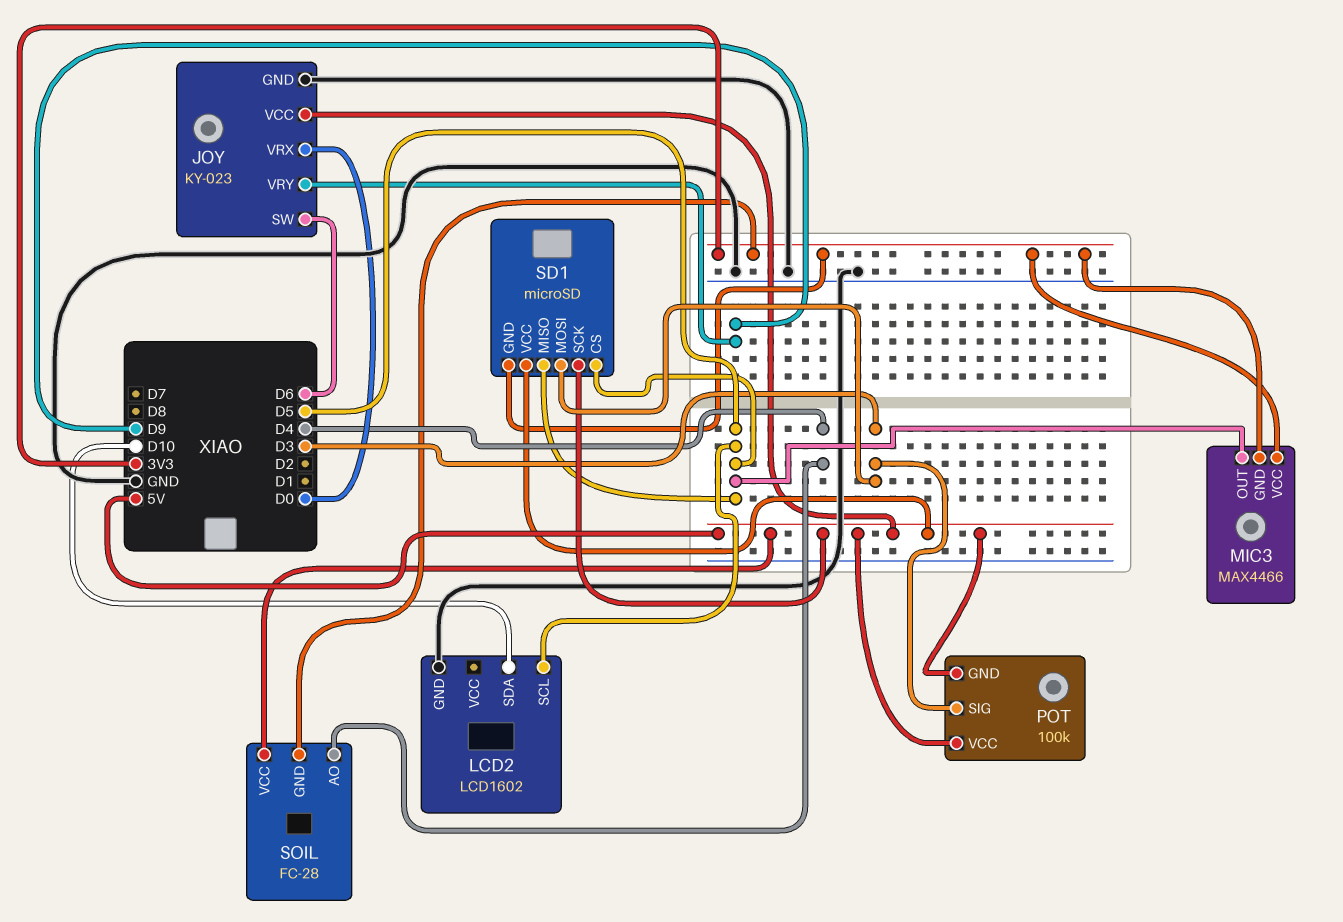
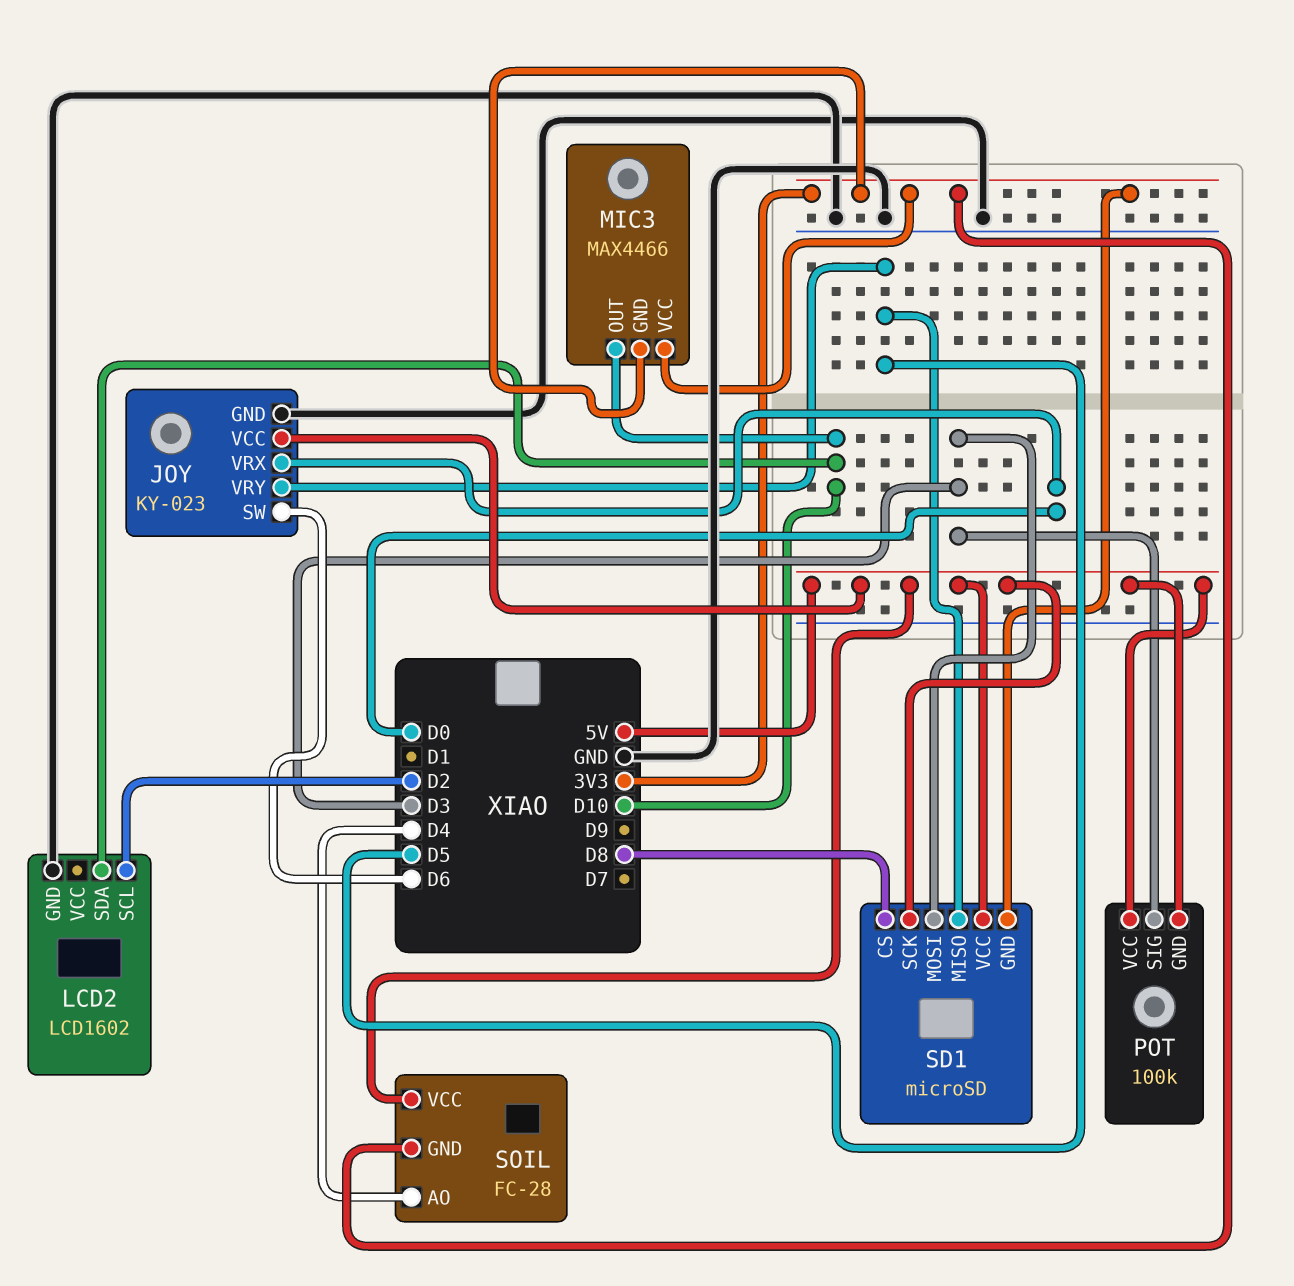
JOY pin VRY: D9 -> D5
LCD2 pin SCL: D5 -> D2
MIC3 pin OUT: D5 -> D10
SD1 pin CS: D5 -> D8

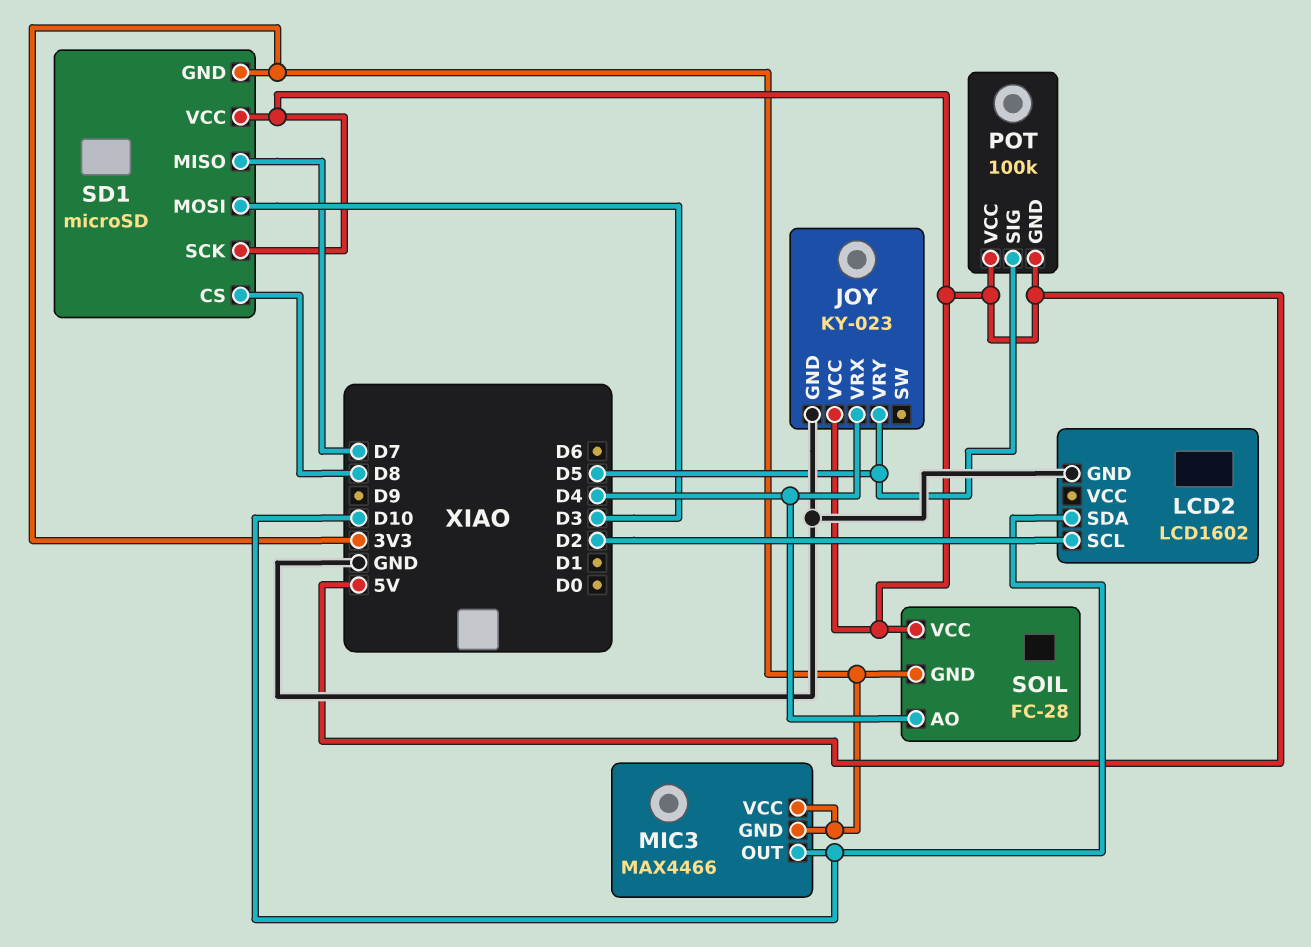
JOY pin SW: D6 -> none
JOY pin VRX: D0 -> D4
POT pin SIG: D3 -> D5
SD1 pin MISO: D5 -> D7

